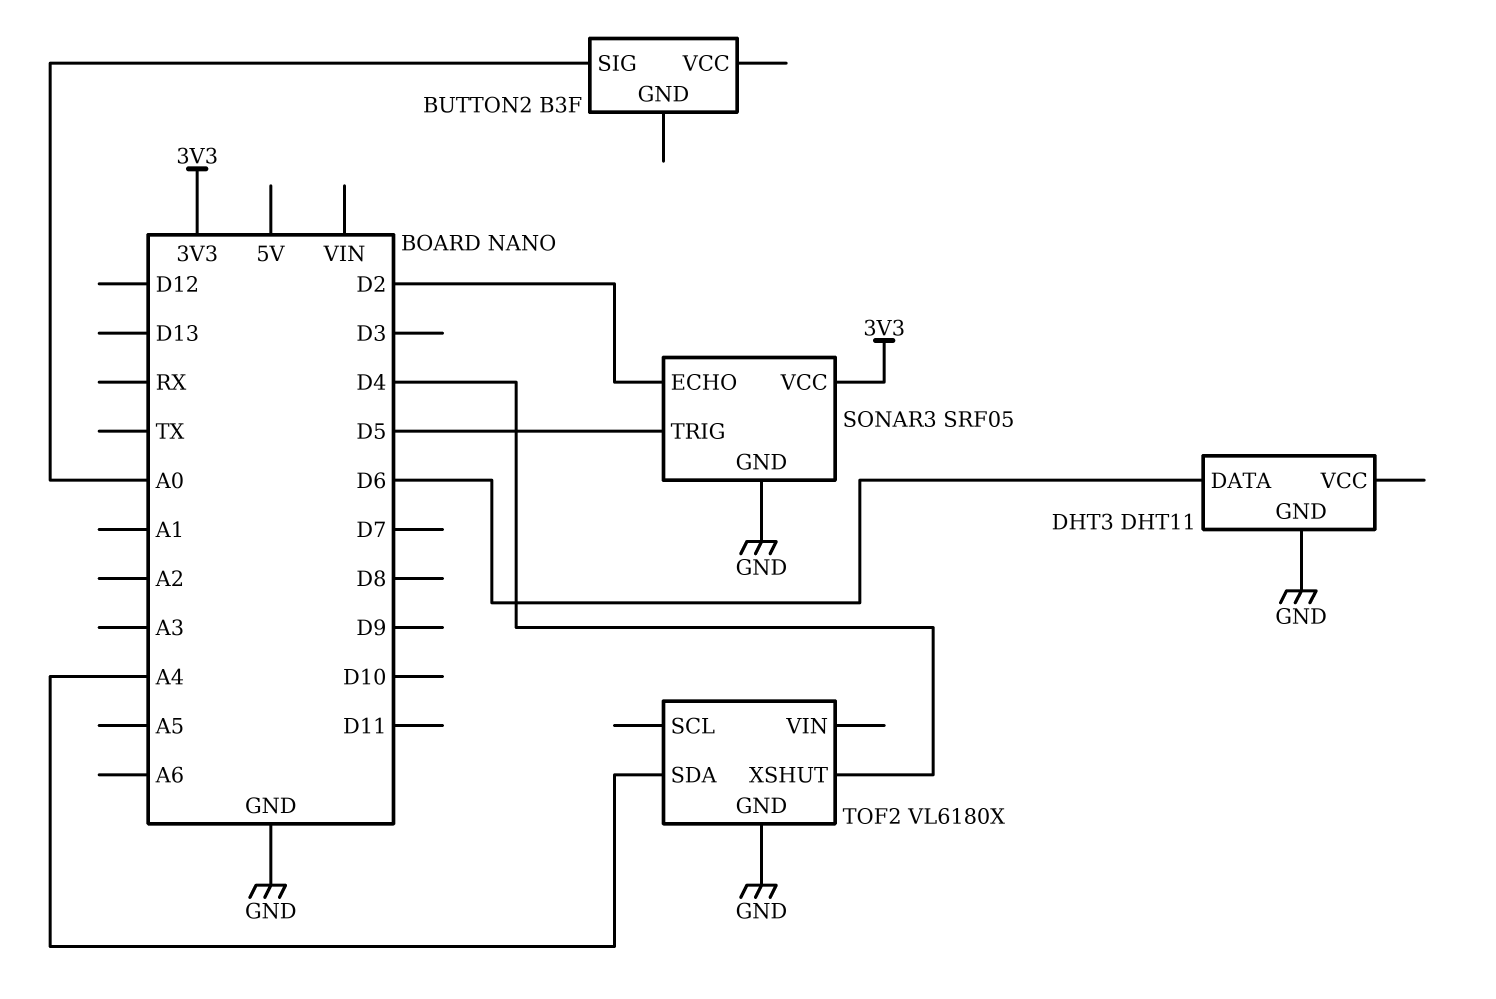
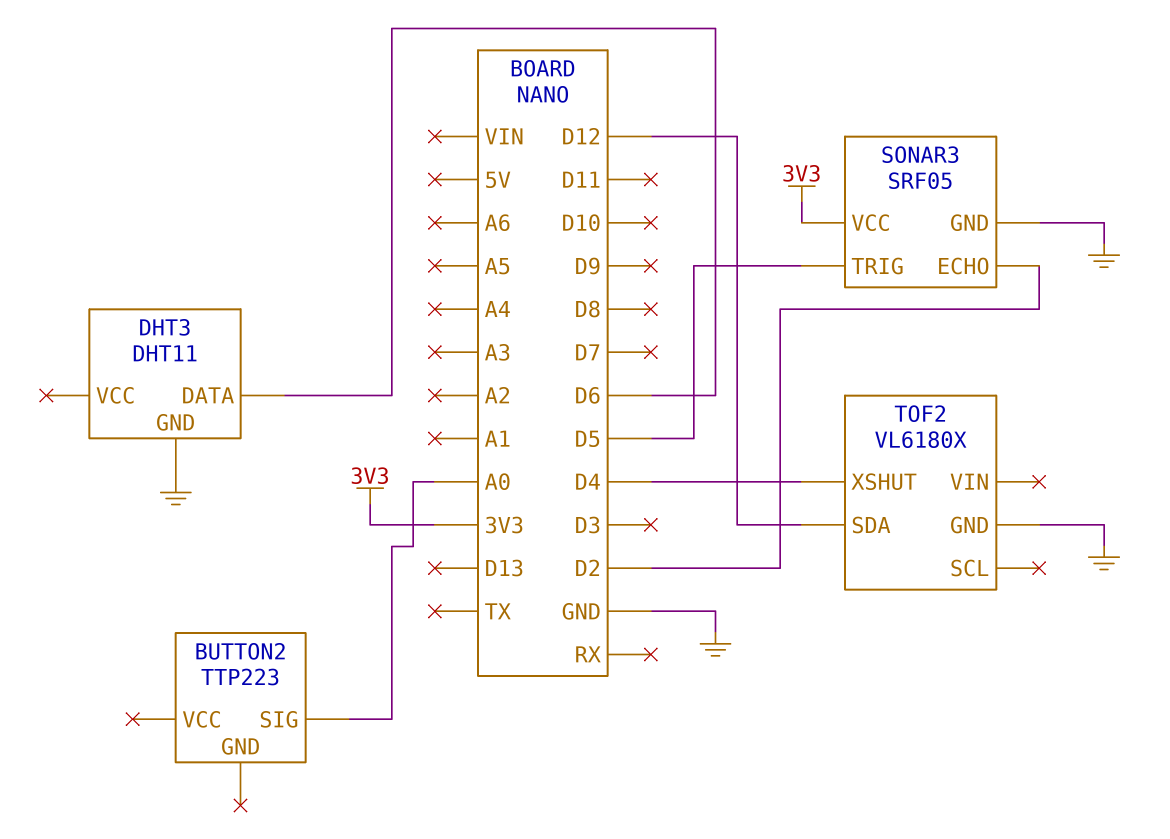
BUTTON2: B3F -> TTP223
TOF2 pin SDA: A4 -> D12

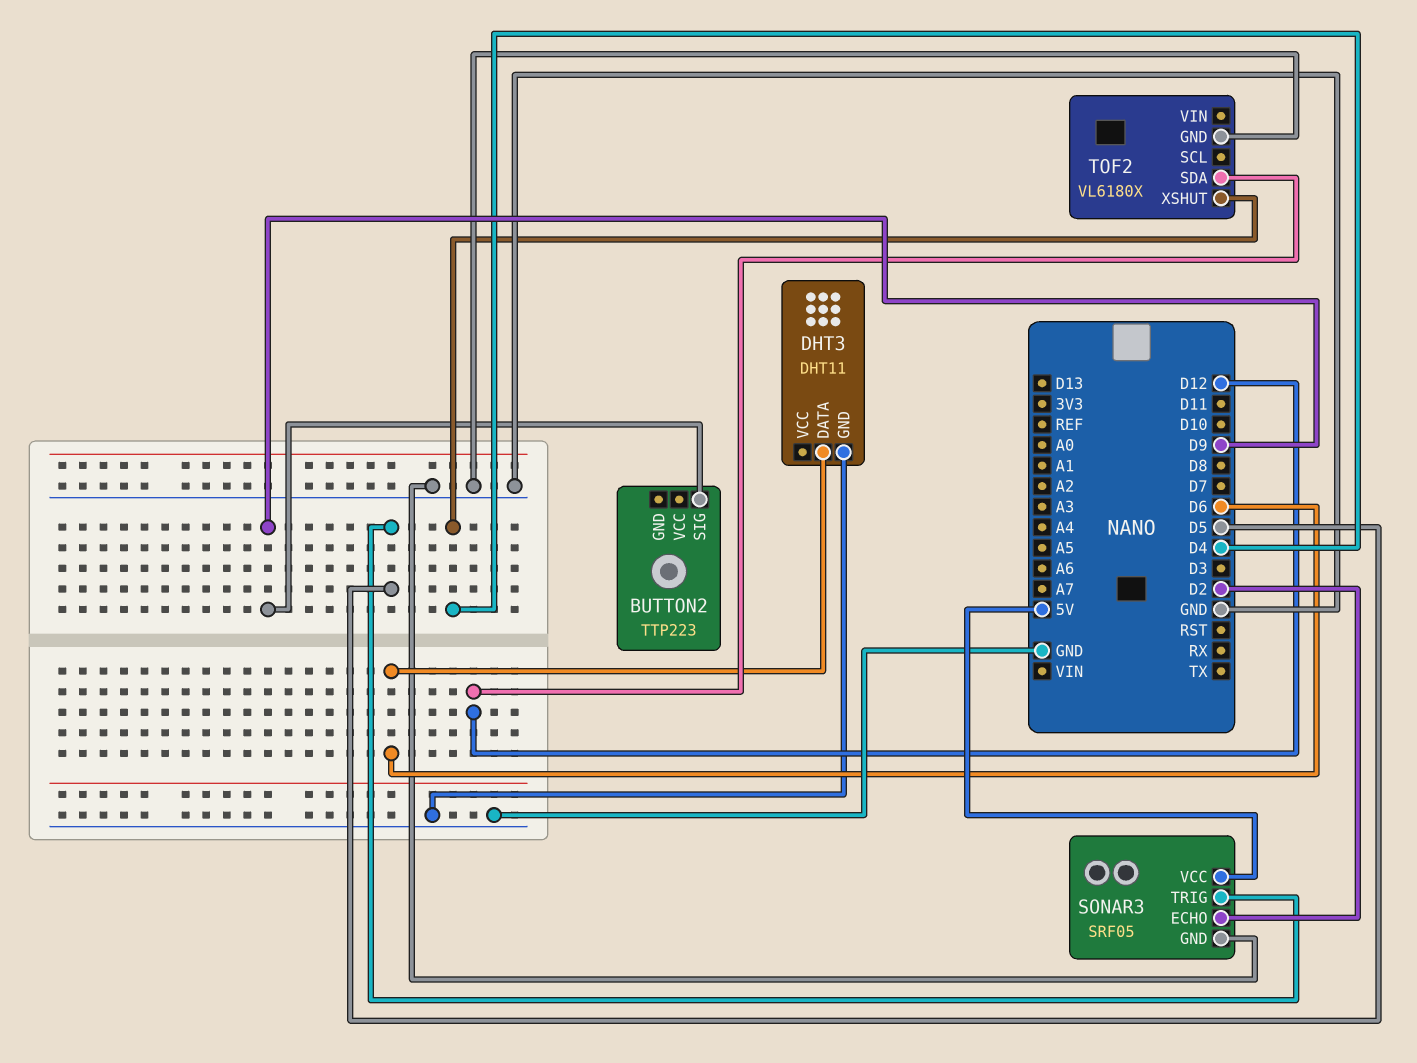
BUTTON2 pin SIG: A0 -> D9
SONAR3 pin VCC: 3V3 -> 5V

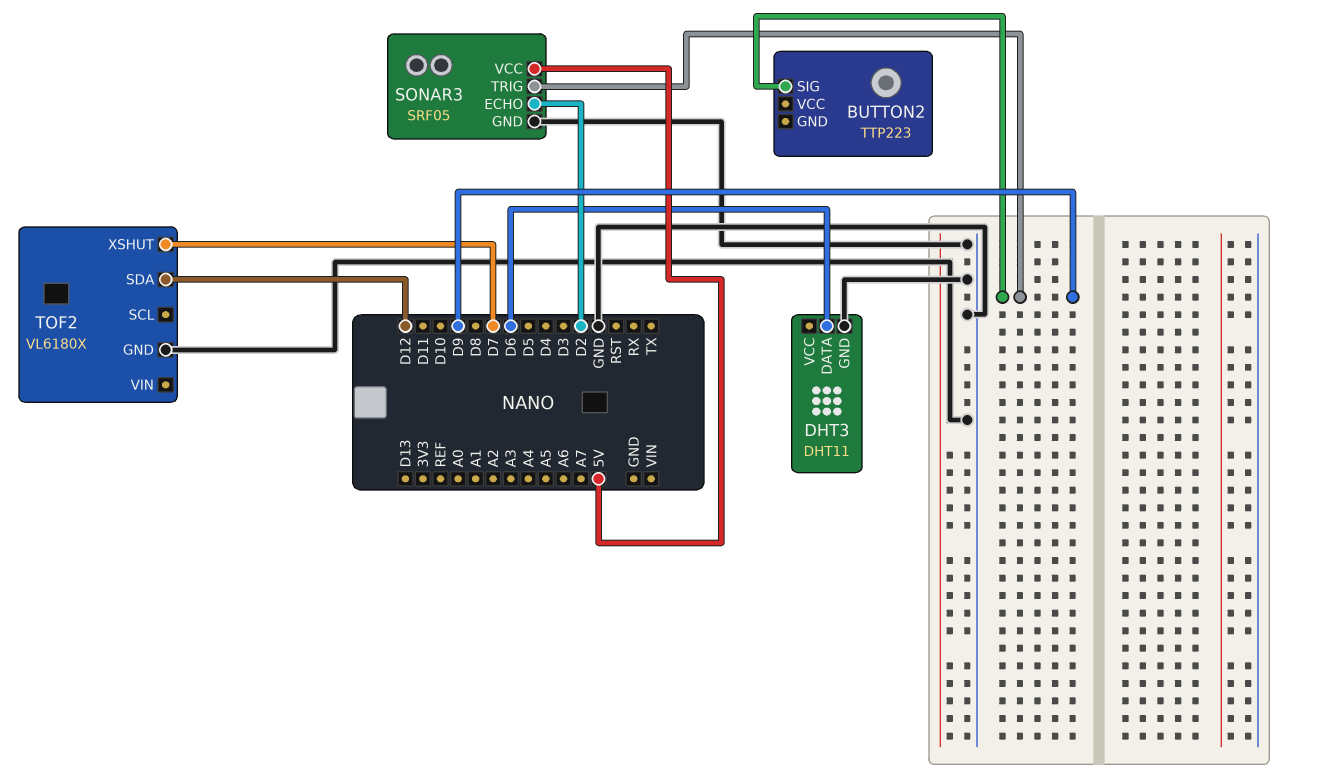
SONAR3 pin TRIG: D5 -> D9
TOF2 pin XSHUT: D4 -> D7

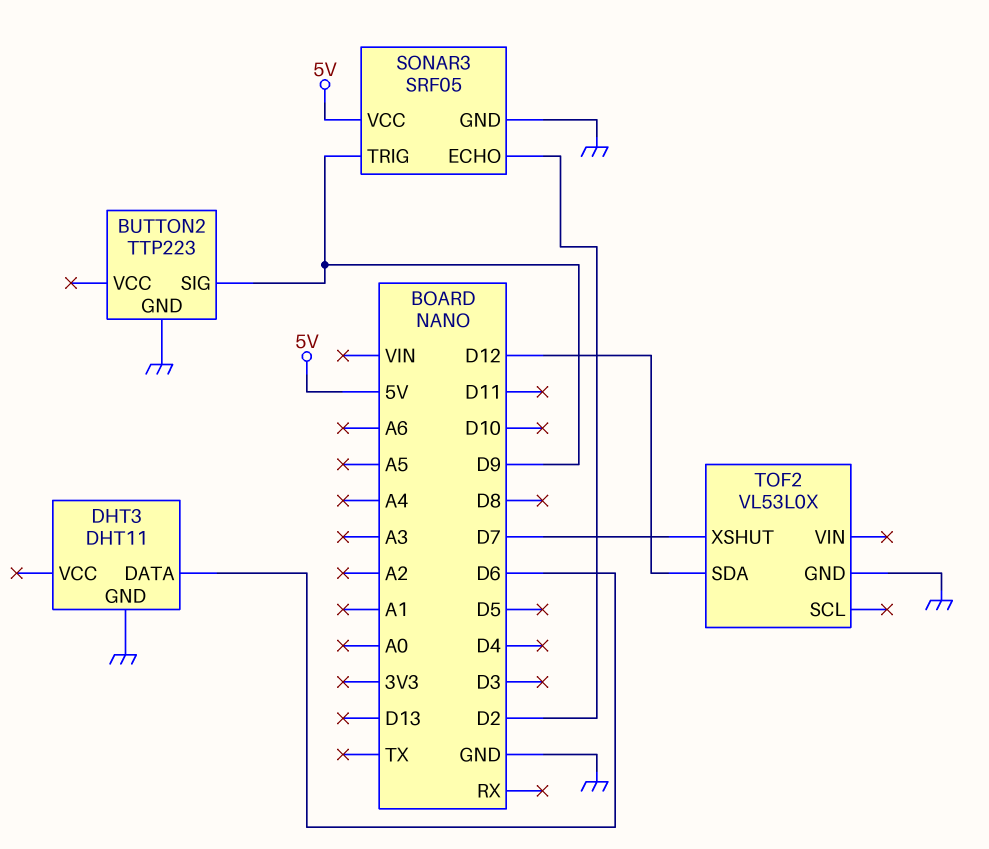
BUTTON2 pin GND: none -> GND
TOF2: VL6180X -> VL53L0X

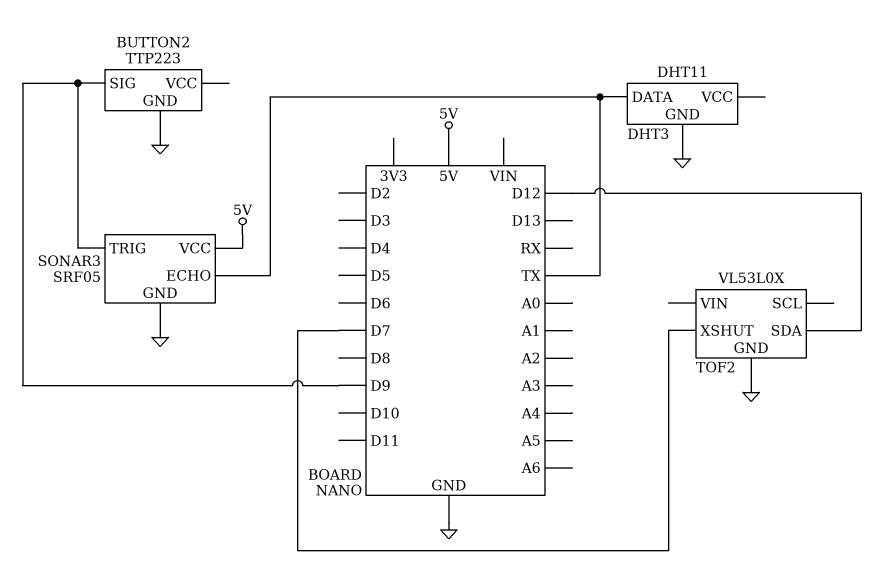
DHT3 pin DATA: D6 -> TX
SONAR3 pin ECHO: D2 -> TX

